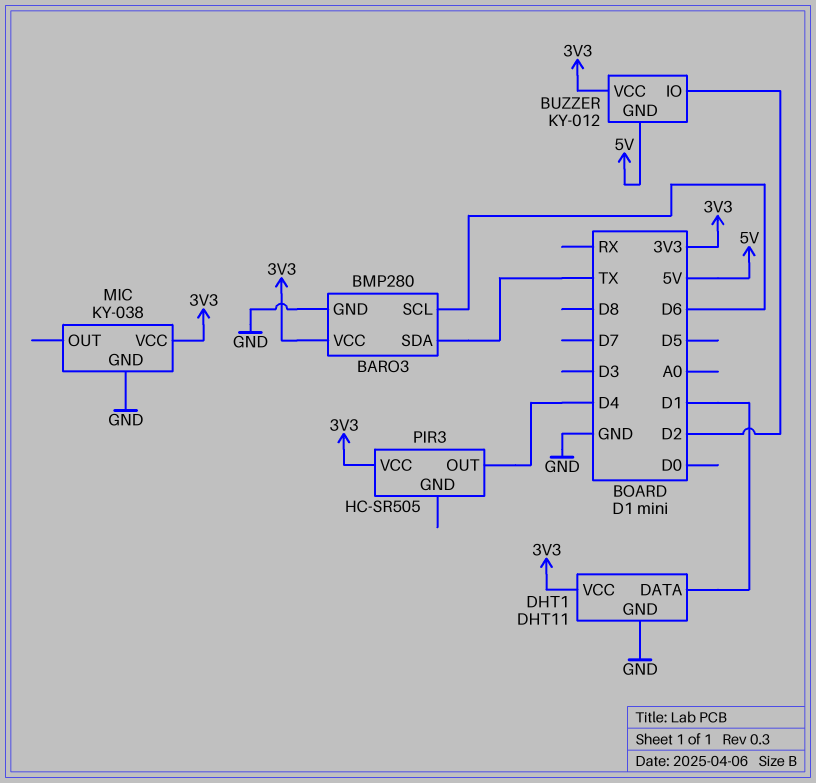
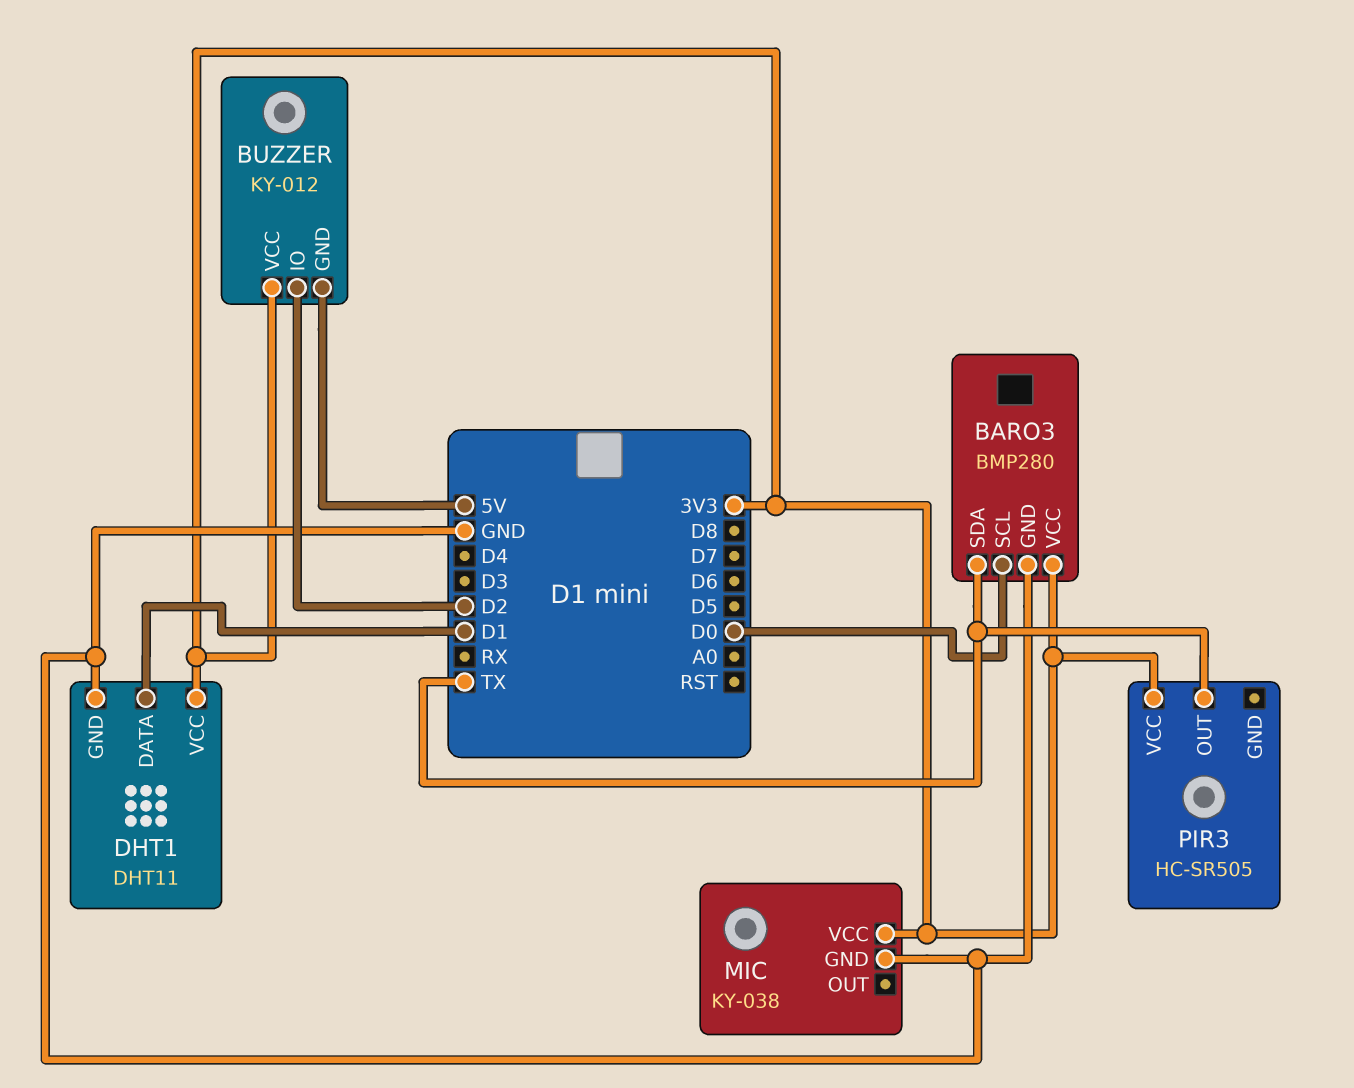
BARO3 pin SCL: D6 -> D0
PIR3 pin OUT: D4 -> TX

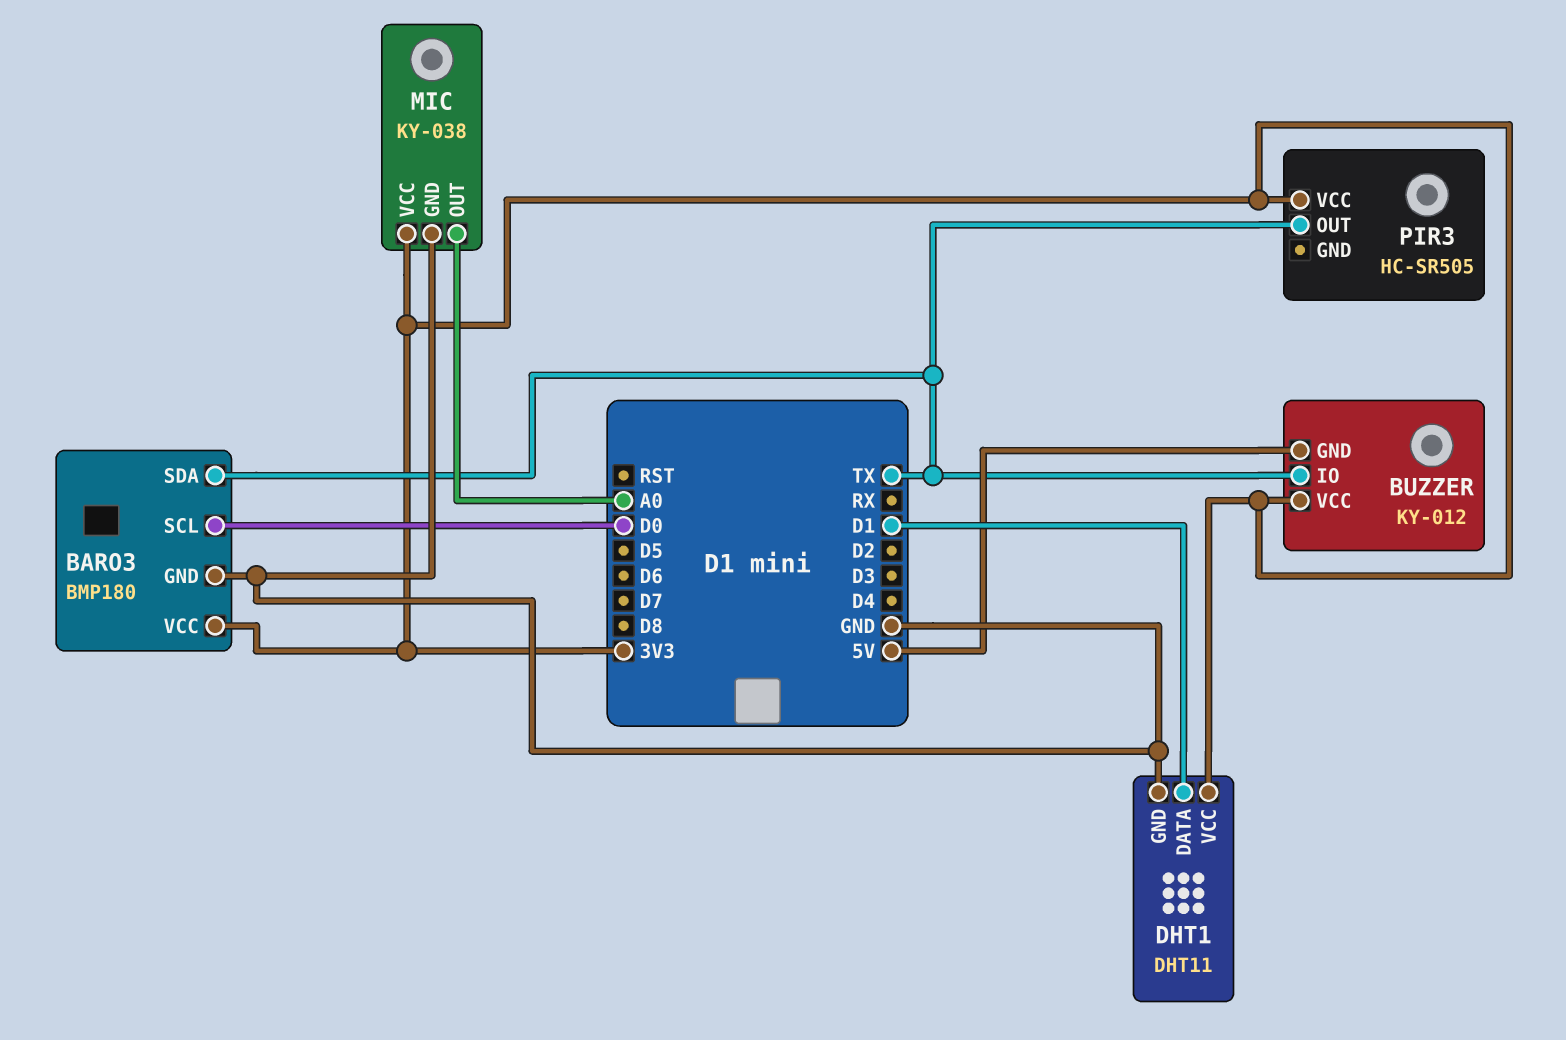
BARO3: BMP280 -> BMP180
BUZZER pin IO: D2 -> TX
MIC pin OUT: none -> A0

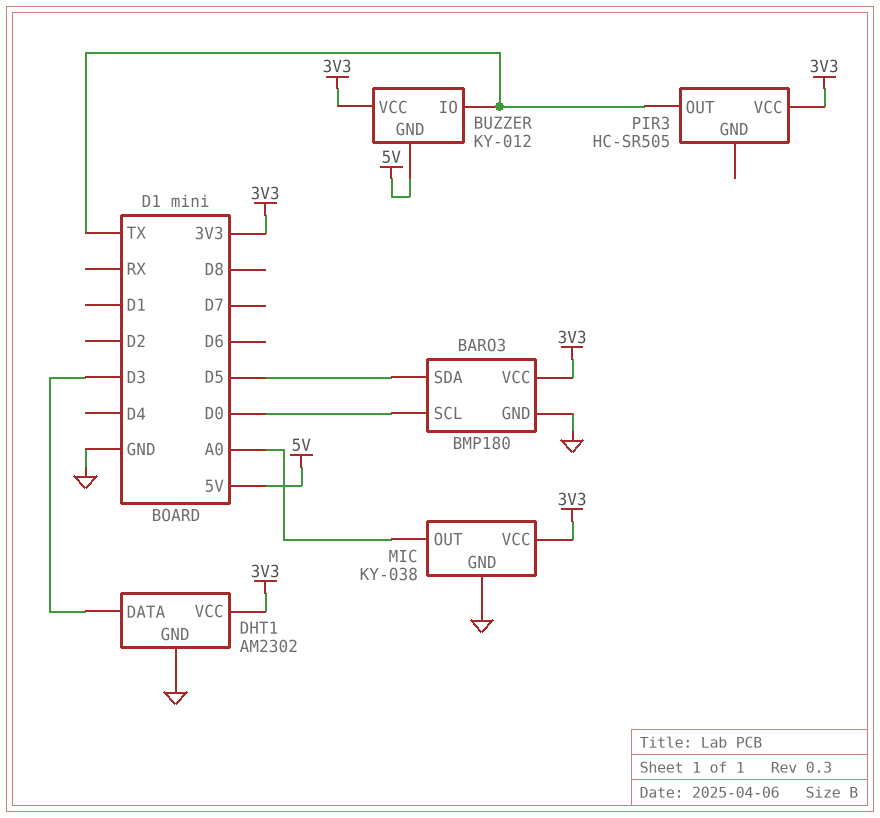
BARO3 pin SDA: TX -> D5
DHT1: DHT11 -> AM2302
DHT1 pin DATA: D1 -> D3

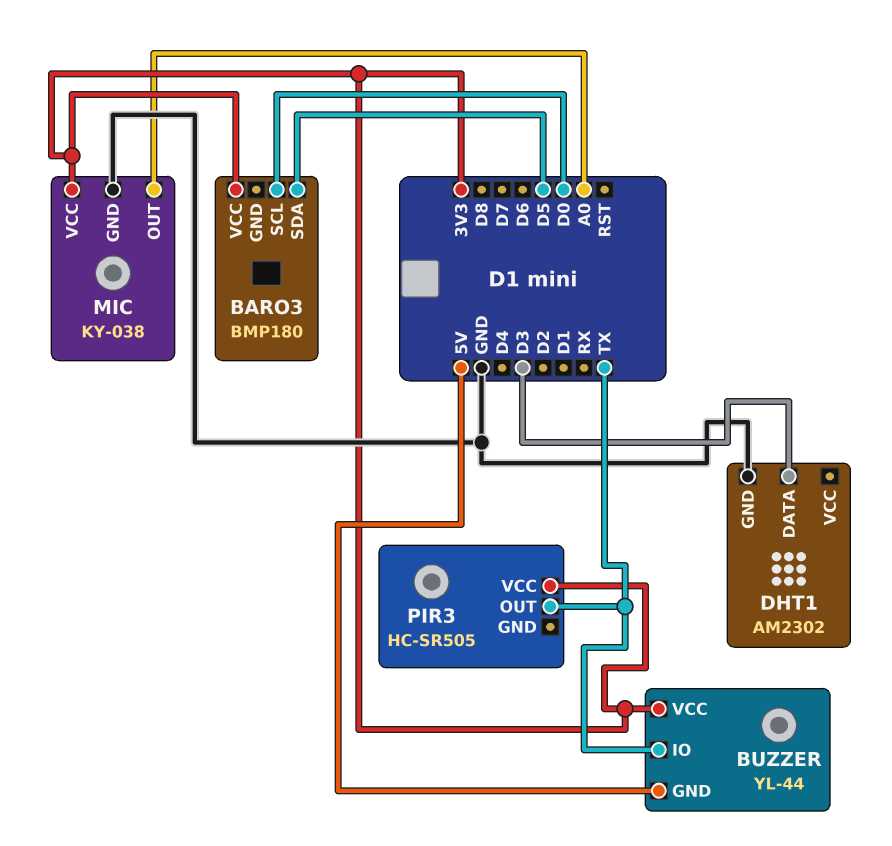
BARO3 pin GND: GND -> none
BUZZER: KY-012 -> YL-44
DHT1 pin VCC: 3V3 -> none

